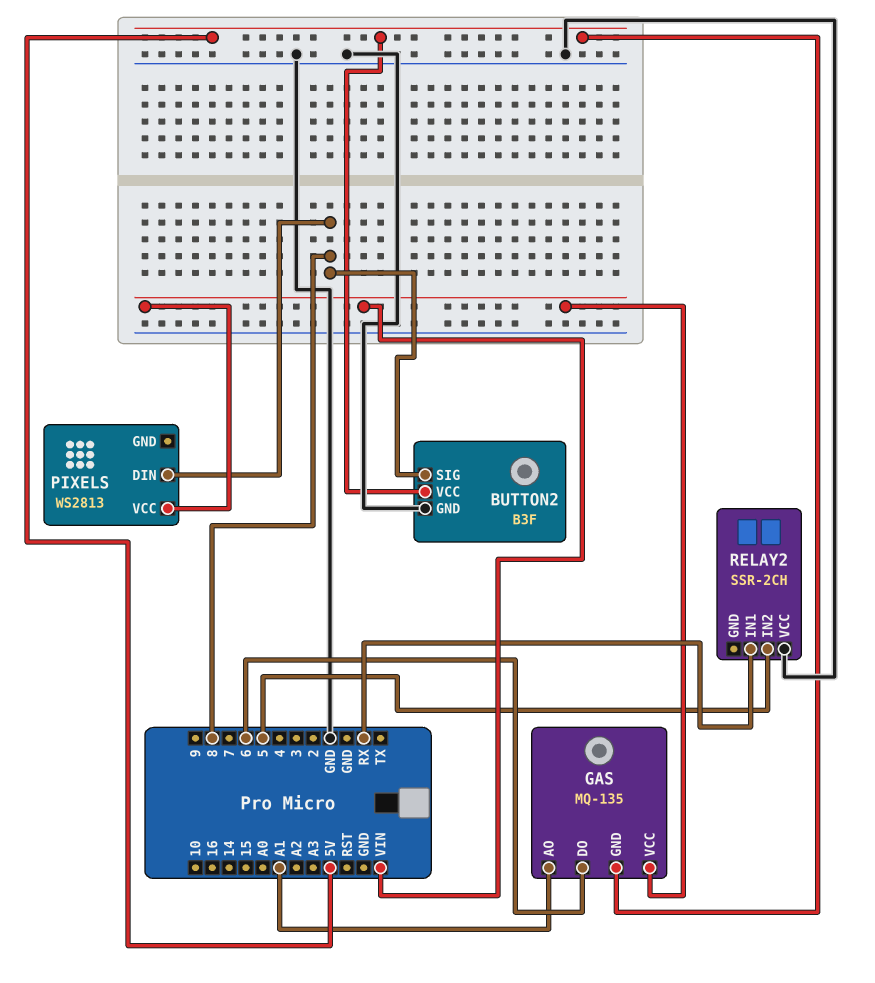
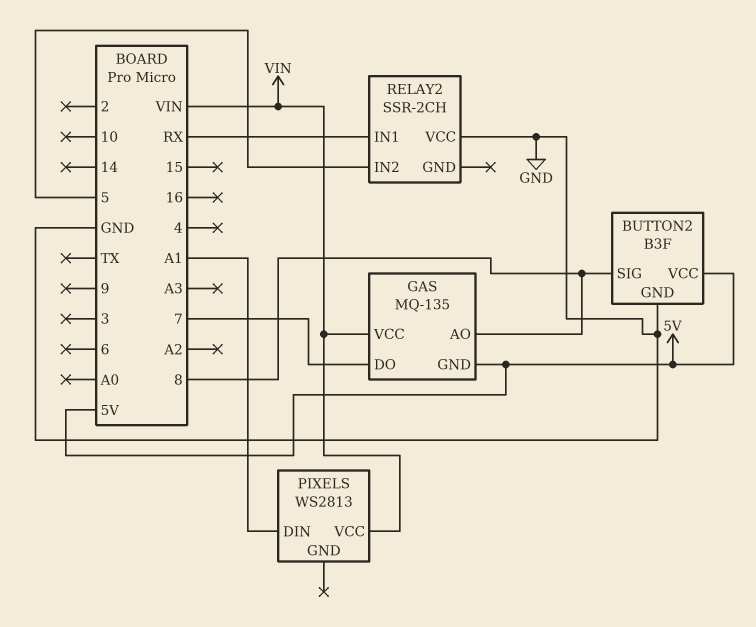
GAS pin AO: A1 -> 8
GAS pin DO: 6 -> 7
PIXELS pin DIN: 8 -> A1

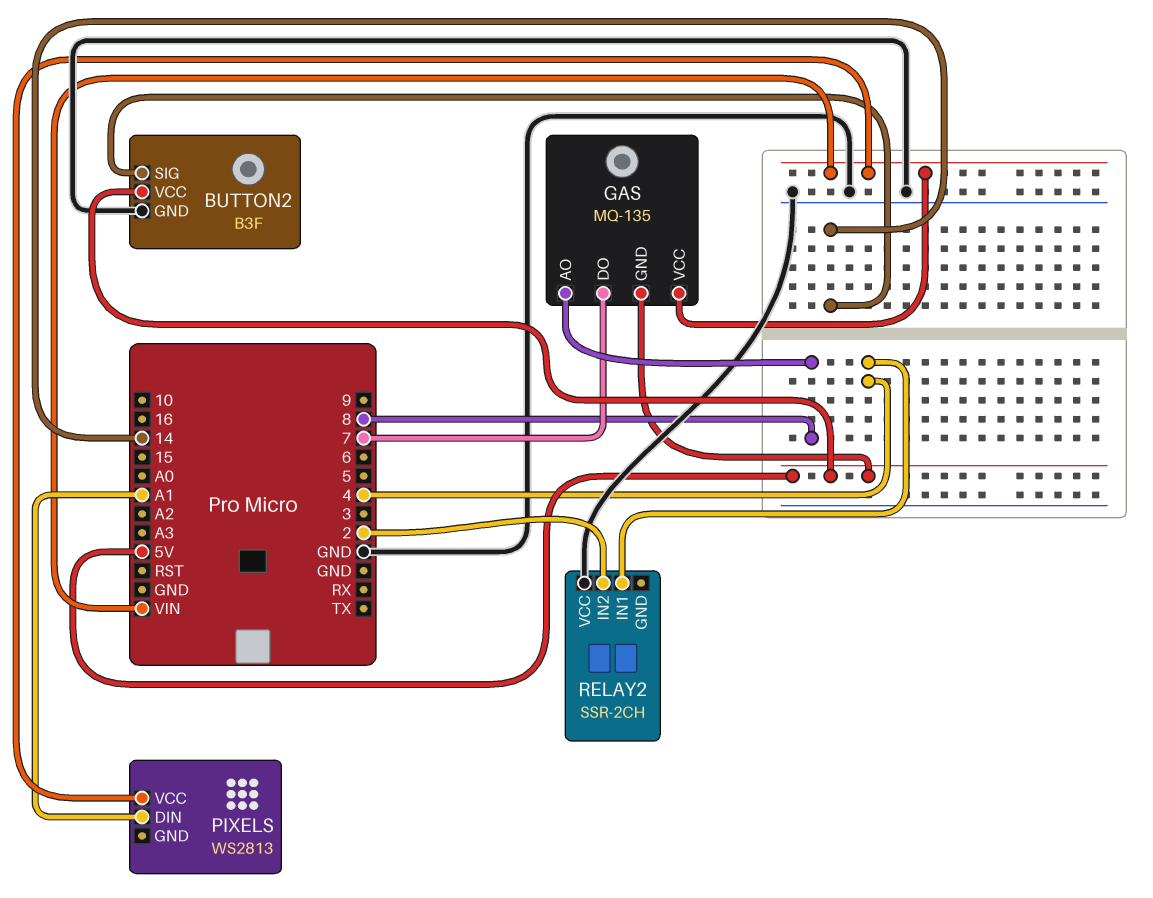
BUTTON2 pin SIG: 8 -> 14
RELAY2 pin IN1: RX -> 4
RELAY2 pin IN2: 5 -> 2

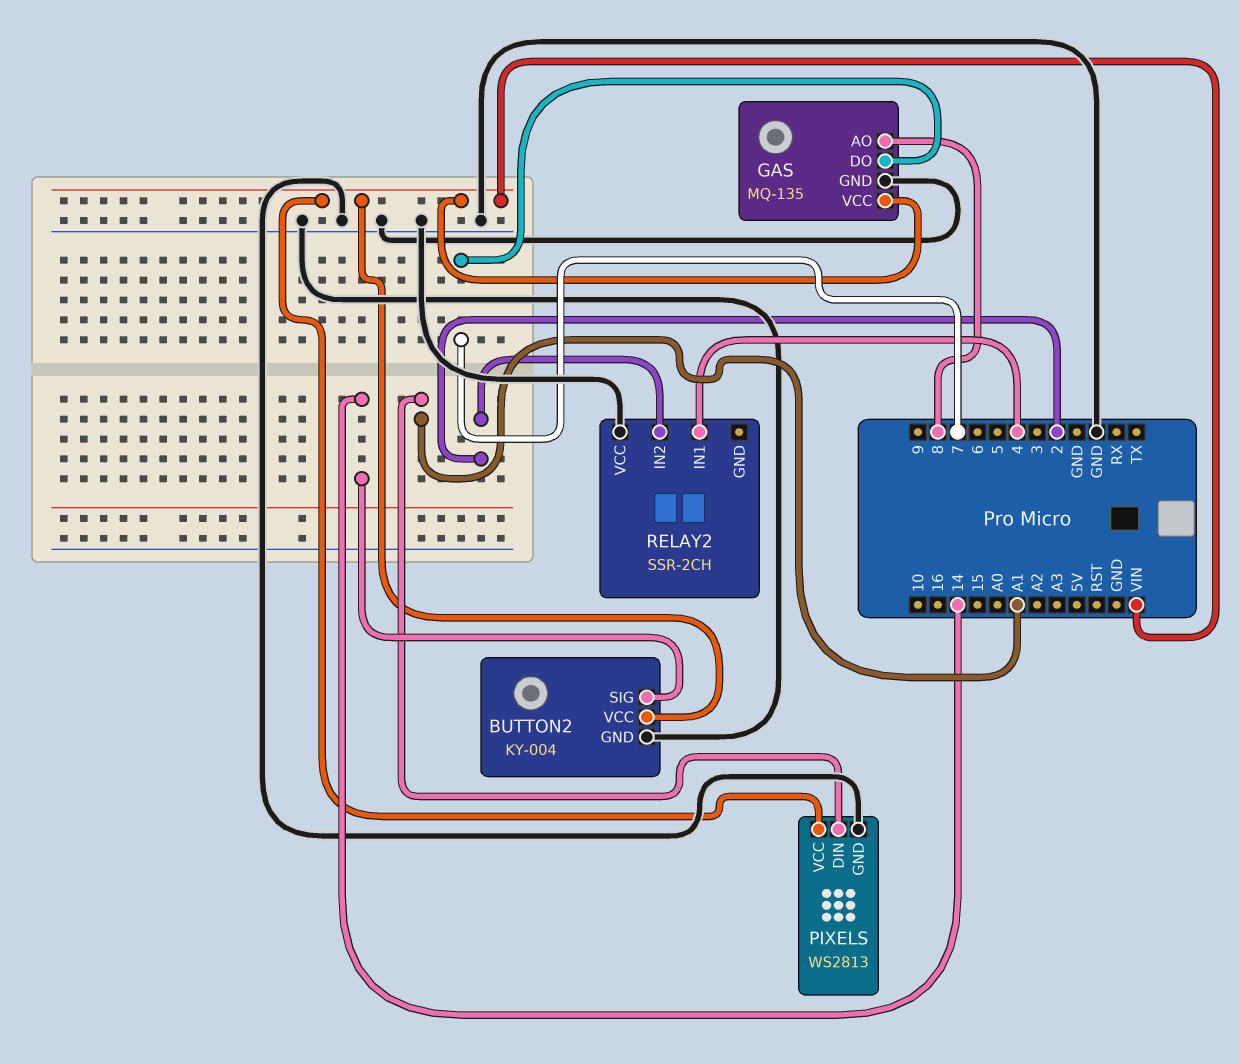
BUTTON2: B3F -> KY-004
BUTTON2 pin VCC: 5V -> VIN
GAS pin GND: 5V -> GND
PIXELS pin GND: none -> GND

